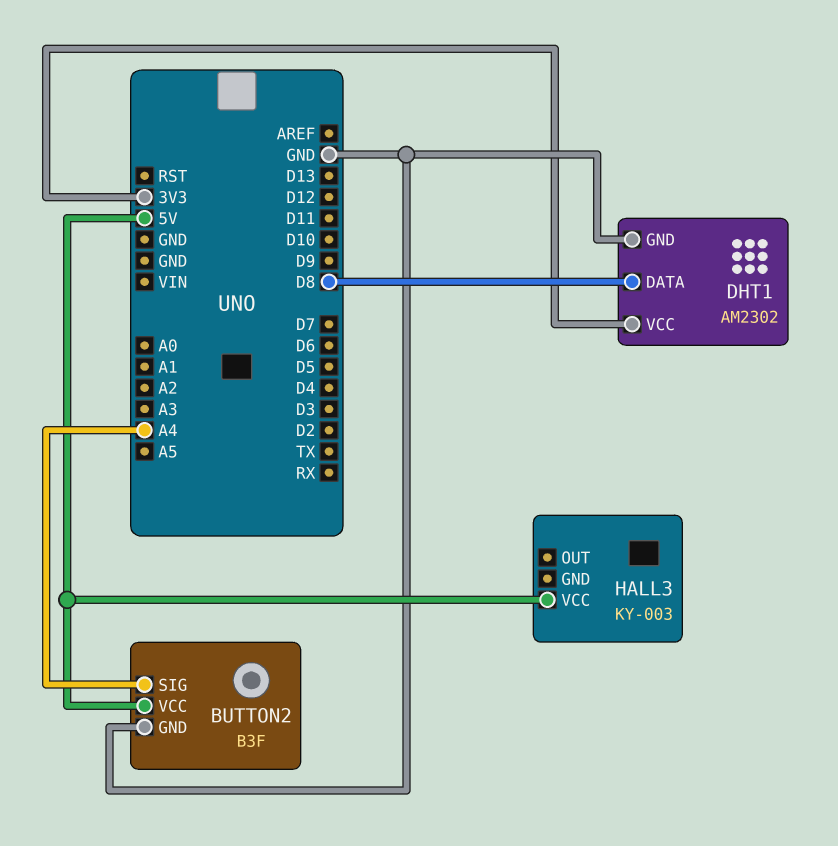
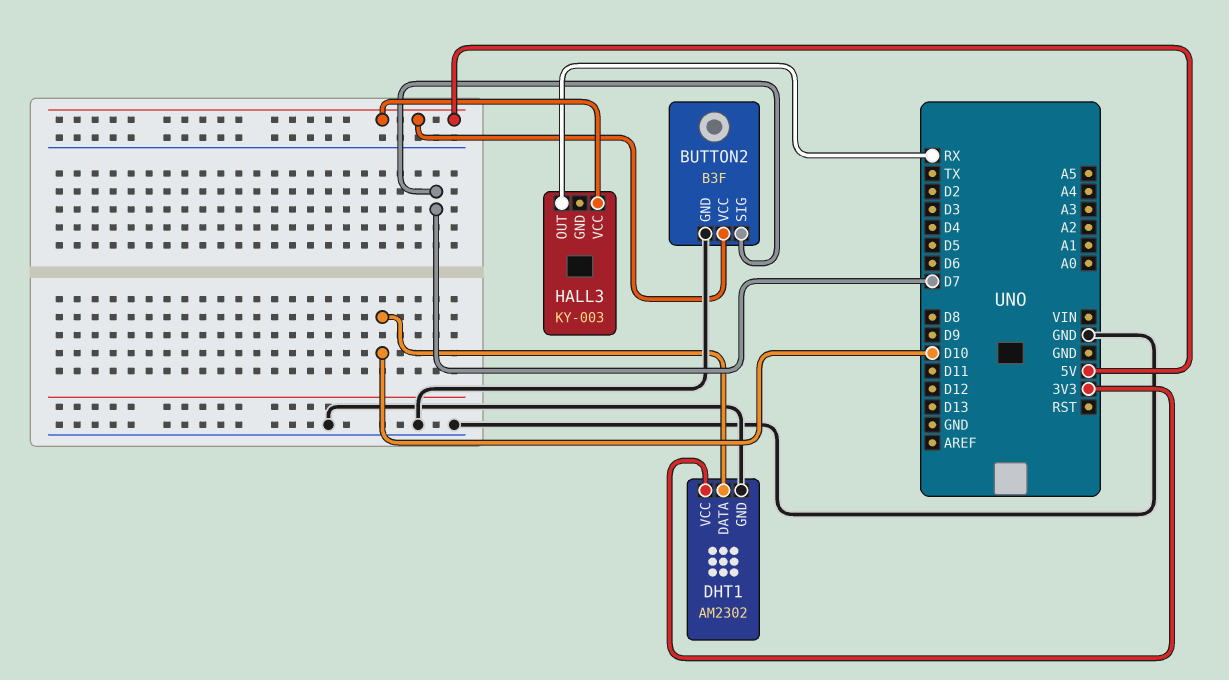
BUTTON2 pin SIG: A4 -> D7
DHT1 pin DATA: D8 -> D10
HALL3 pin OUT: none -> RX

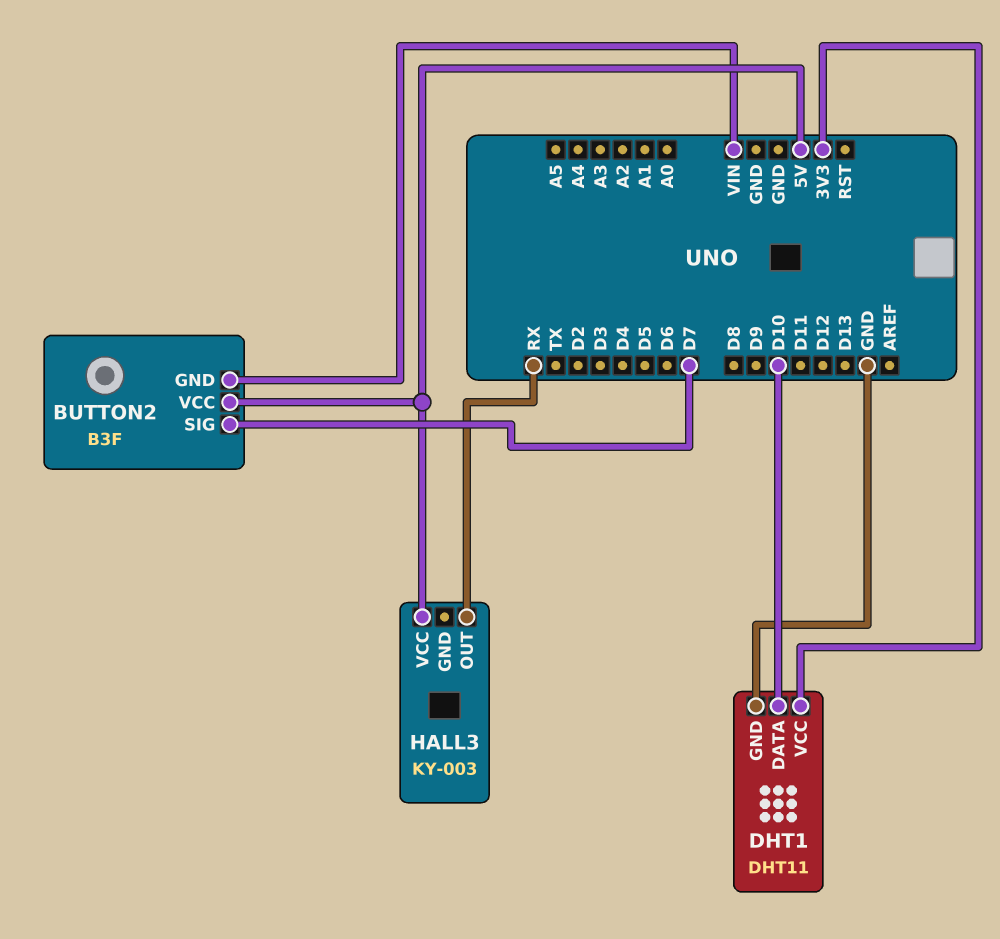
BUTTON2 pin GND: GND -> VIN
DHT1: AM2302 -> DHT11

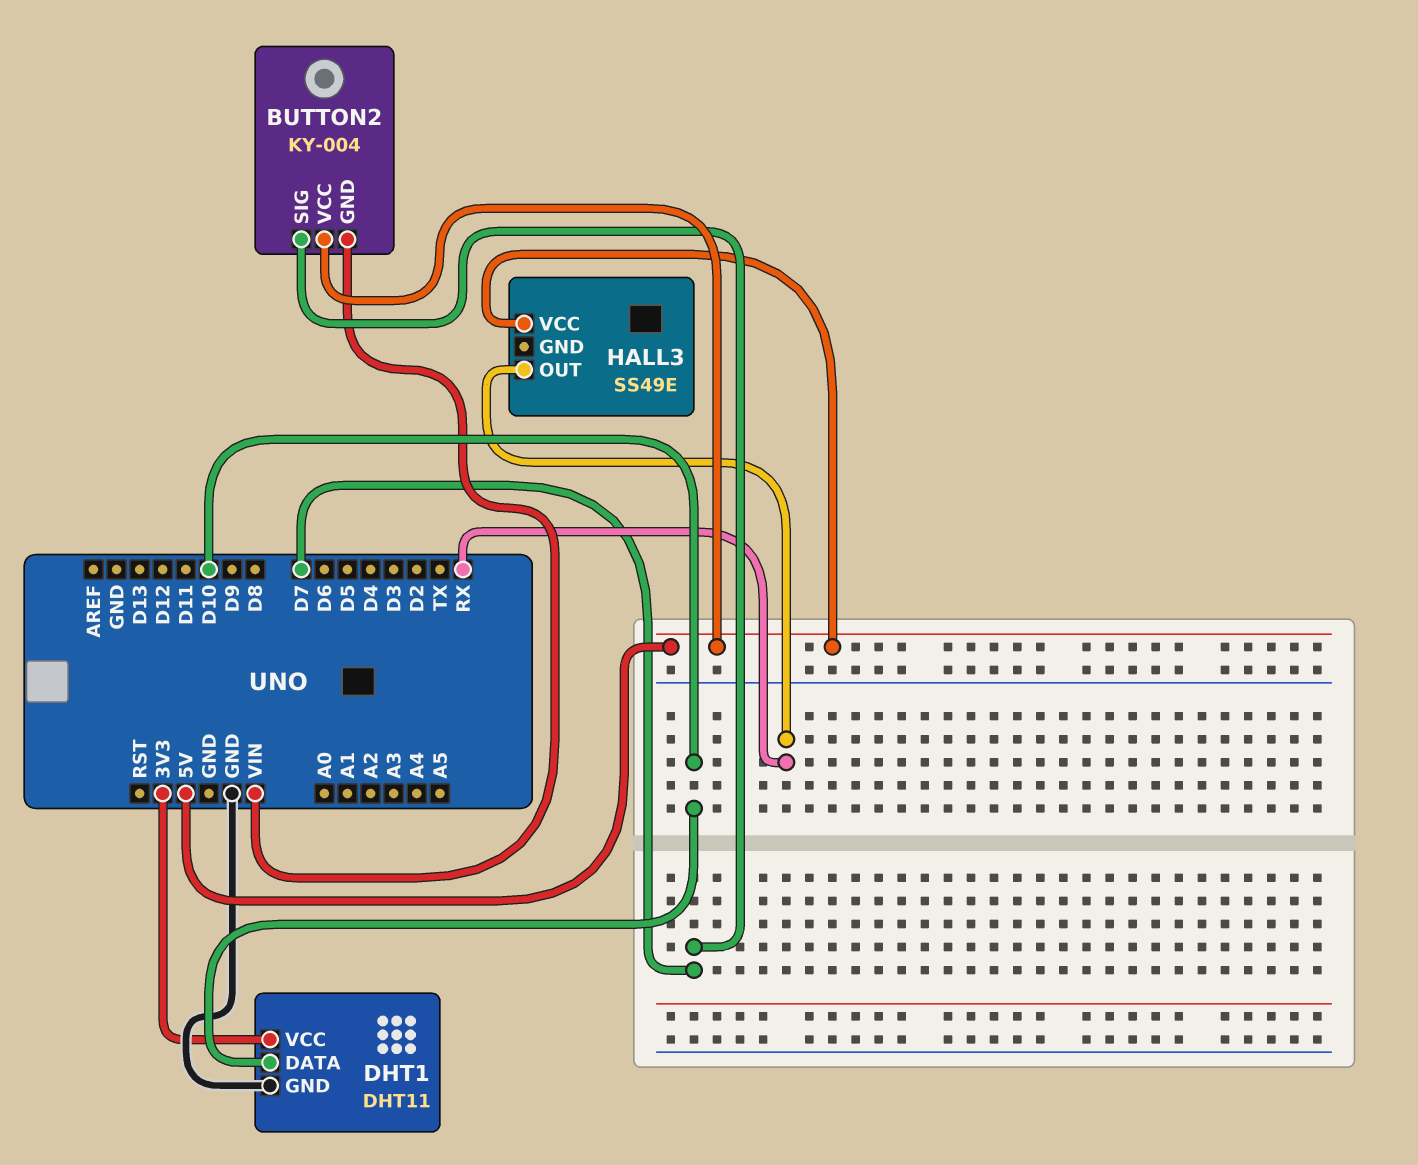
BUTTON2: B3F -> KY-004
HALL3: KY-003 -> SS49E

